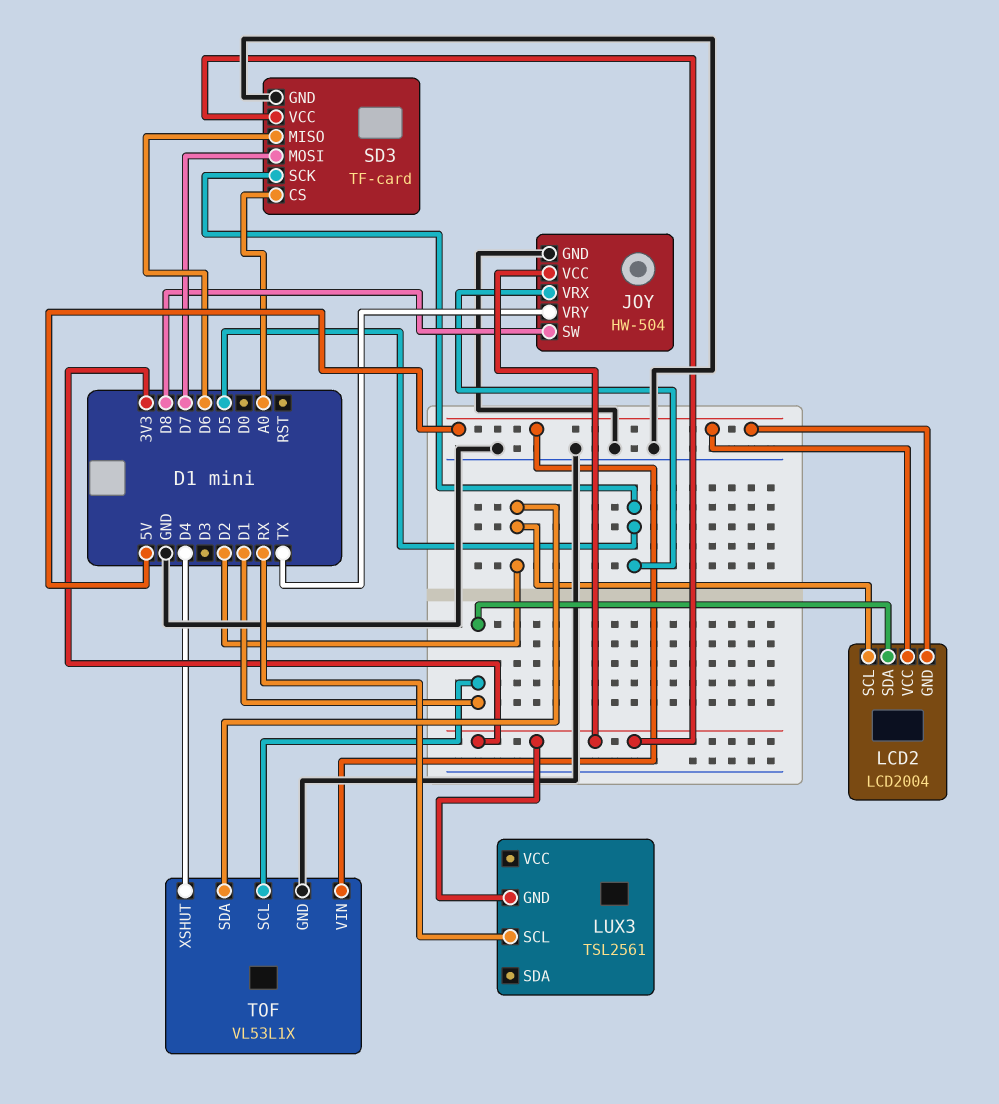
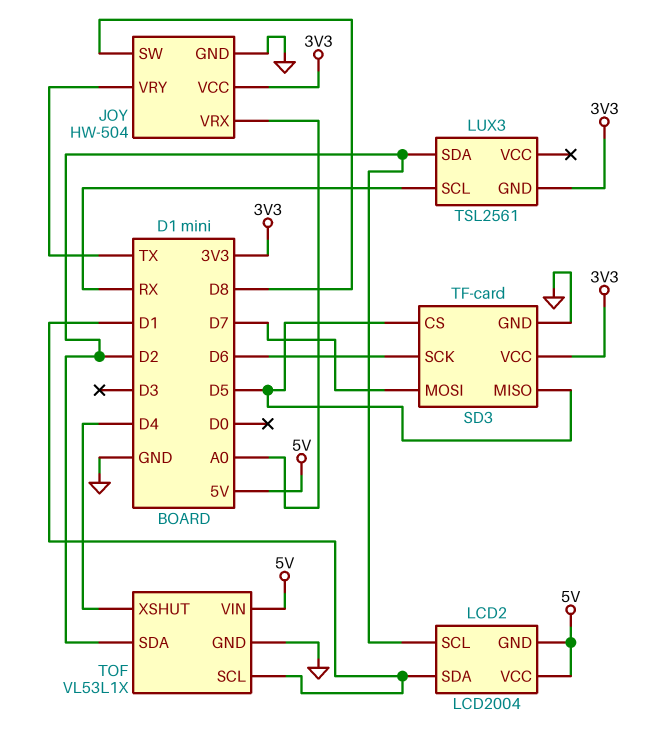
JOY pin VRX: D5 -> A0
LUX3 pin SDA: none -> D2
SD3 pin CS: A0 -> D5
SD3 pin MISO: D6 -> D5
SD3 pin SCK: D5 -> D6

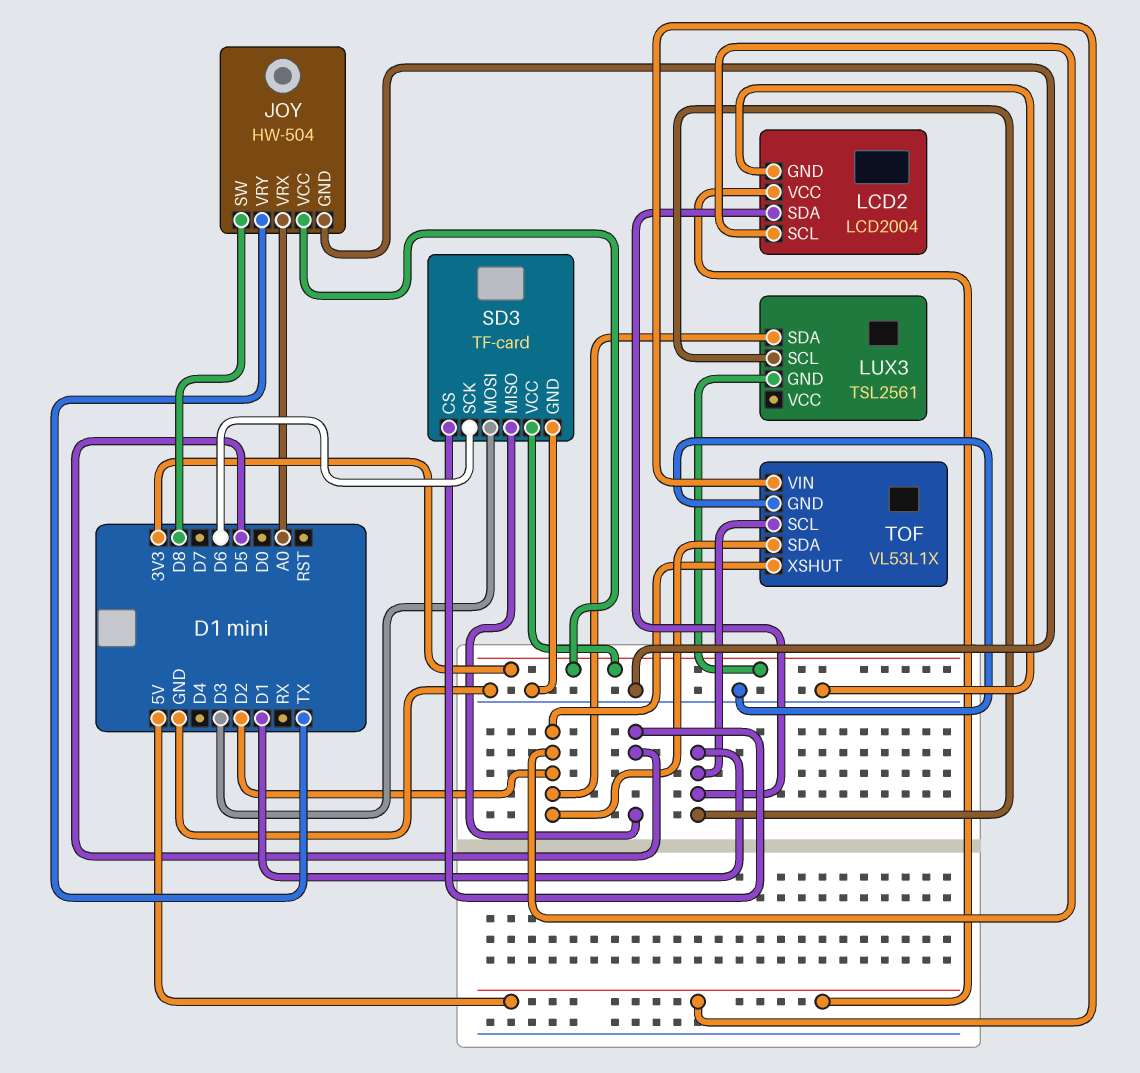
LCD2 pin GND: 5V -> GND
LUX3 pin SCL: RX -> D1
SD3 pin MOSI: D7 -> D3
TOF pin XSHUT: D4 -> D2

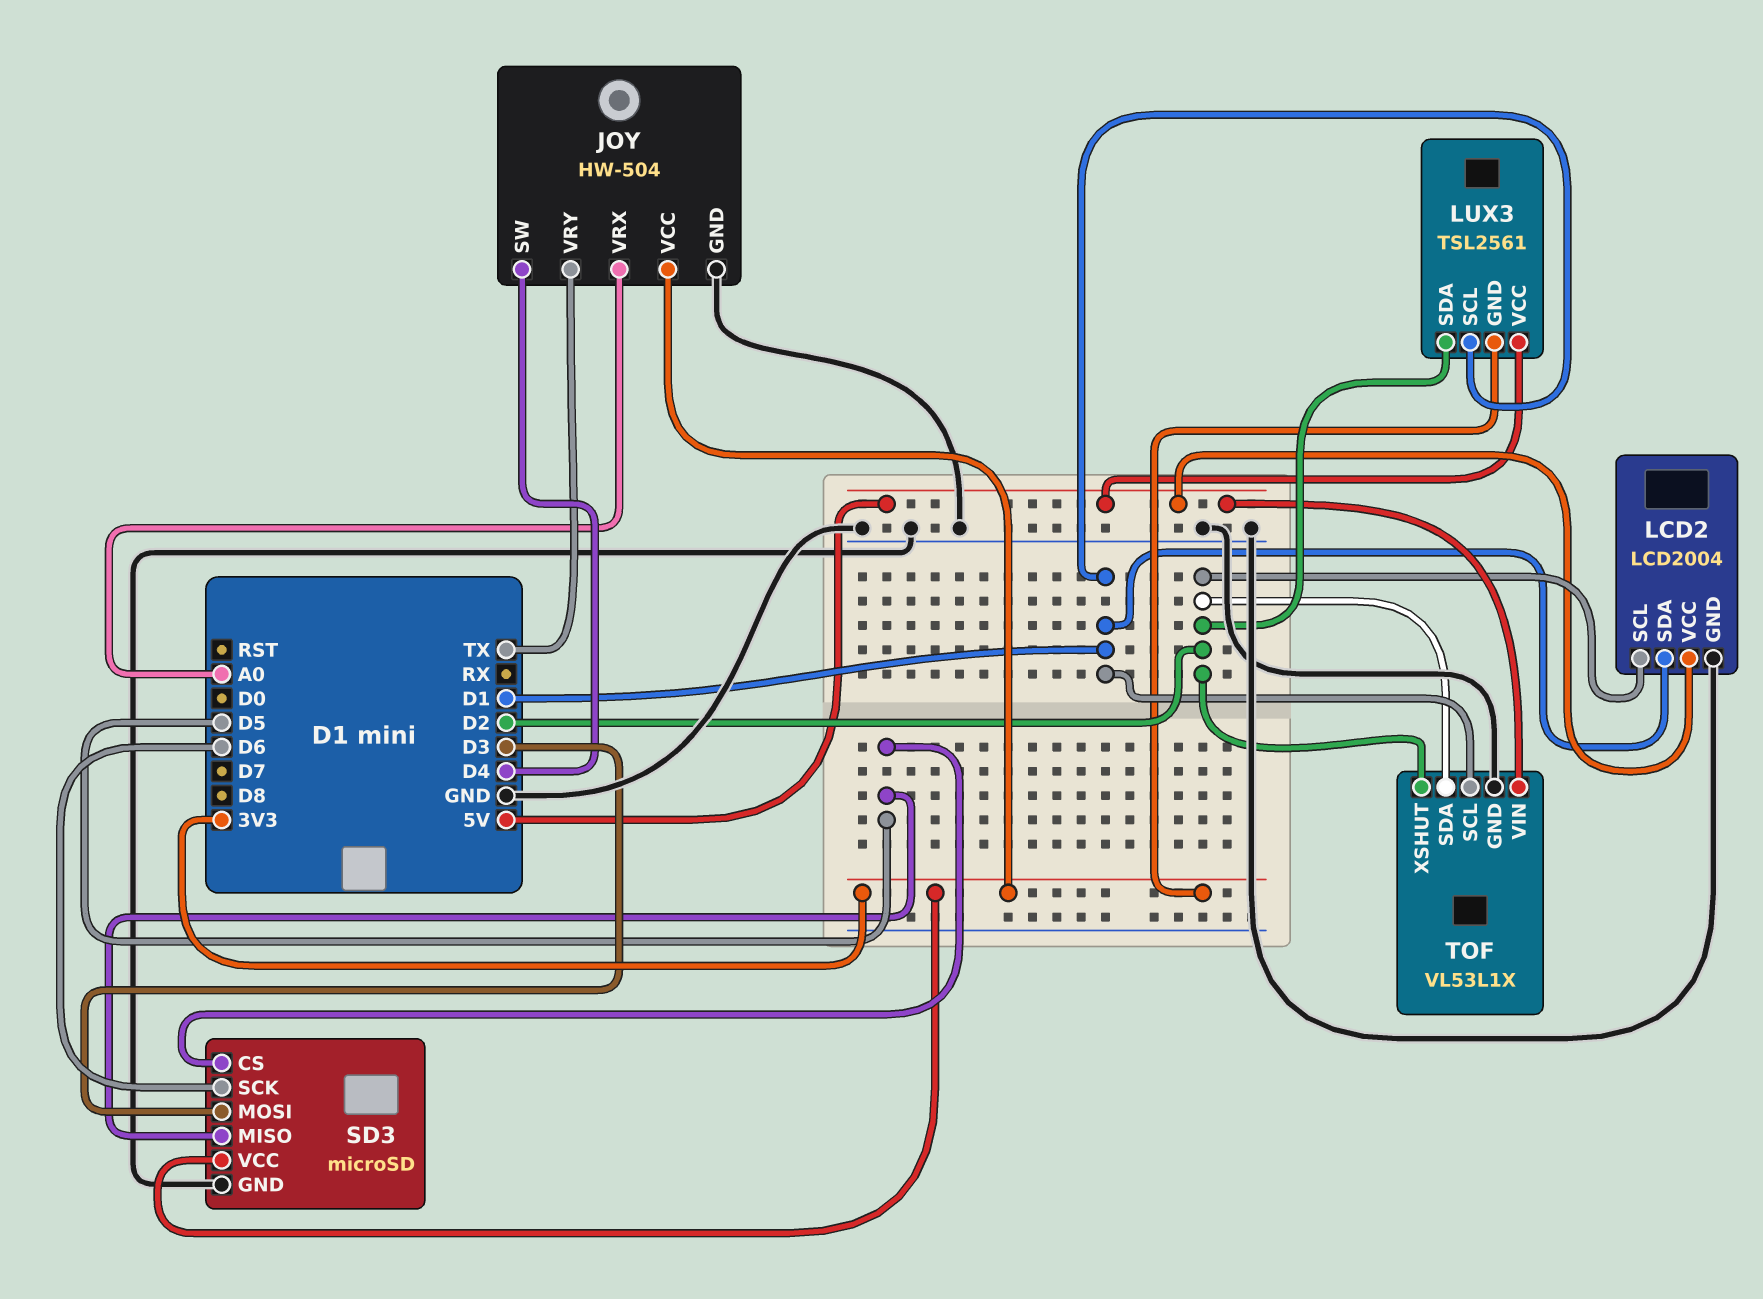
JOY pin SW: D8 -> D4
LUX3 pin VCC: none -> 5V
SD3: TF-card -> microSD

